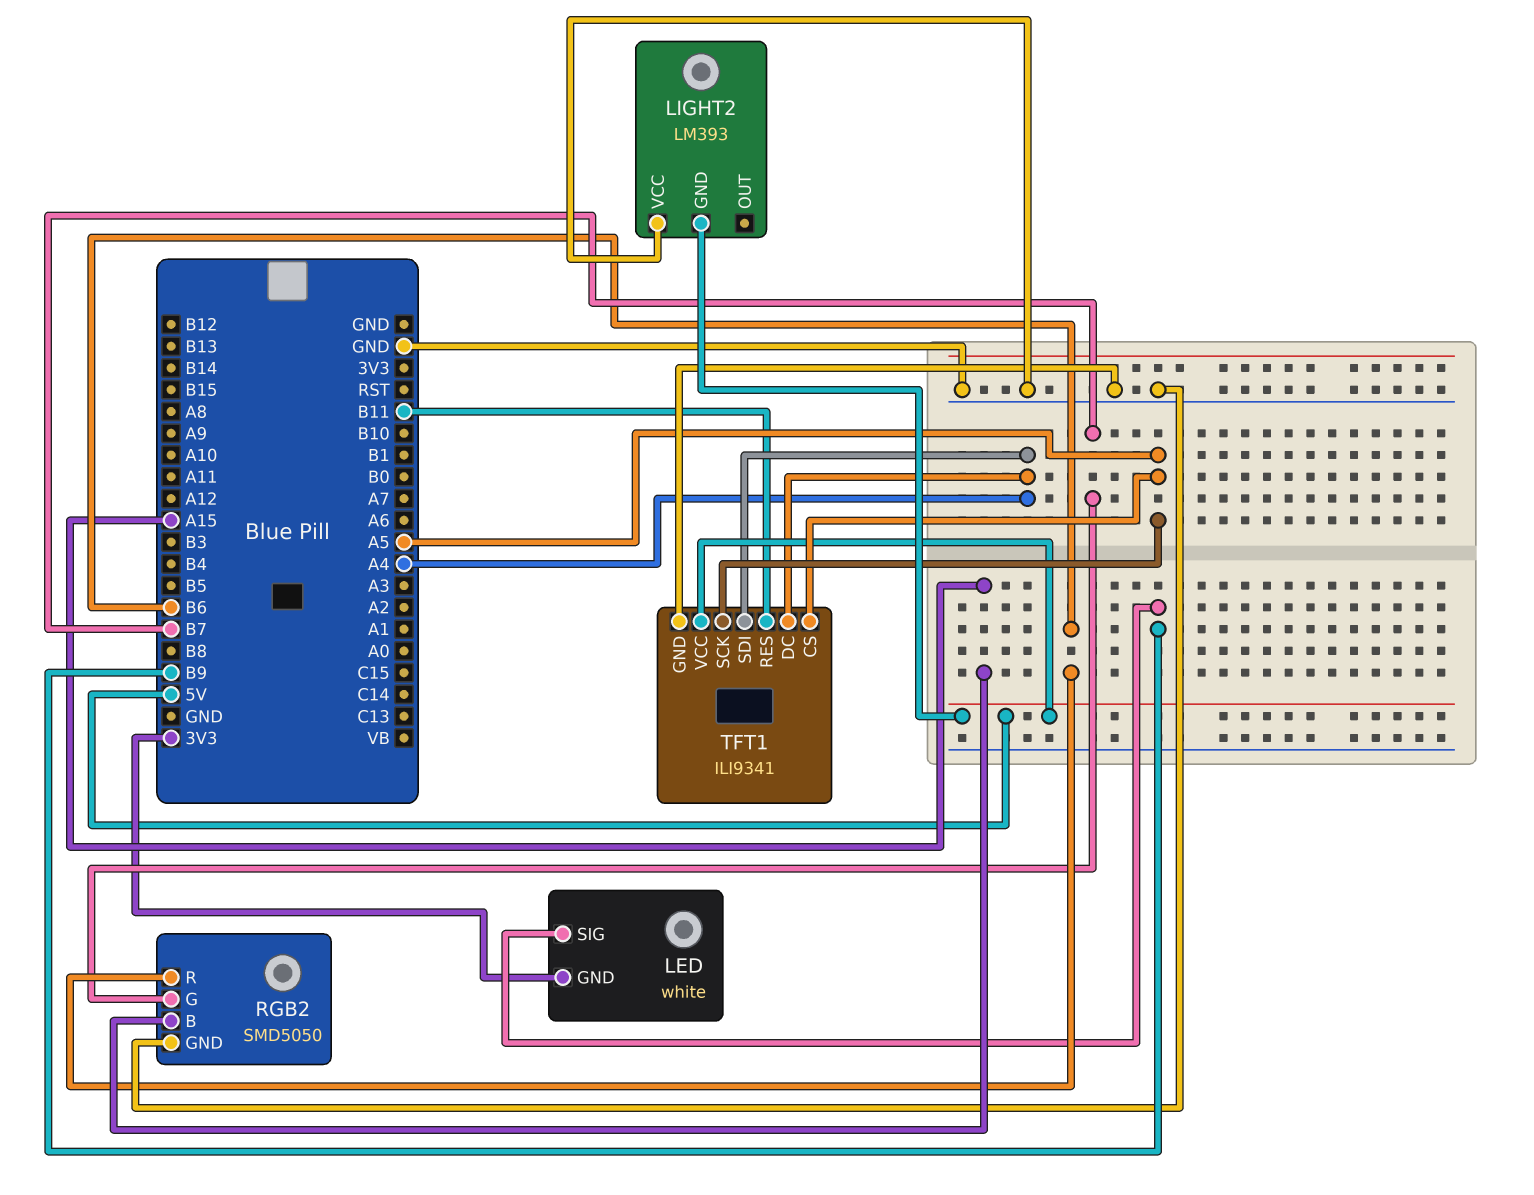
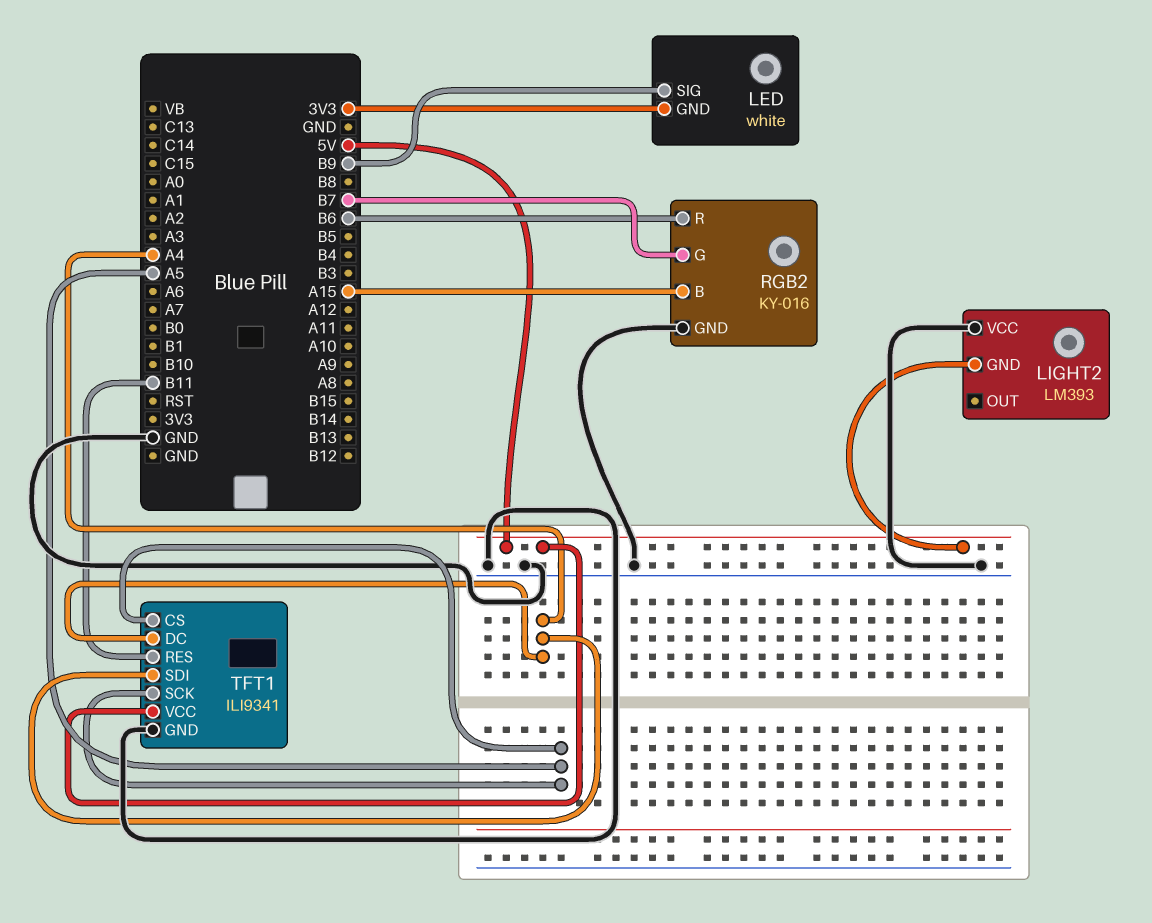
RGB2: SMD5050 -> KY-016

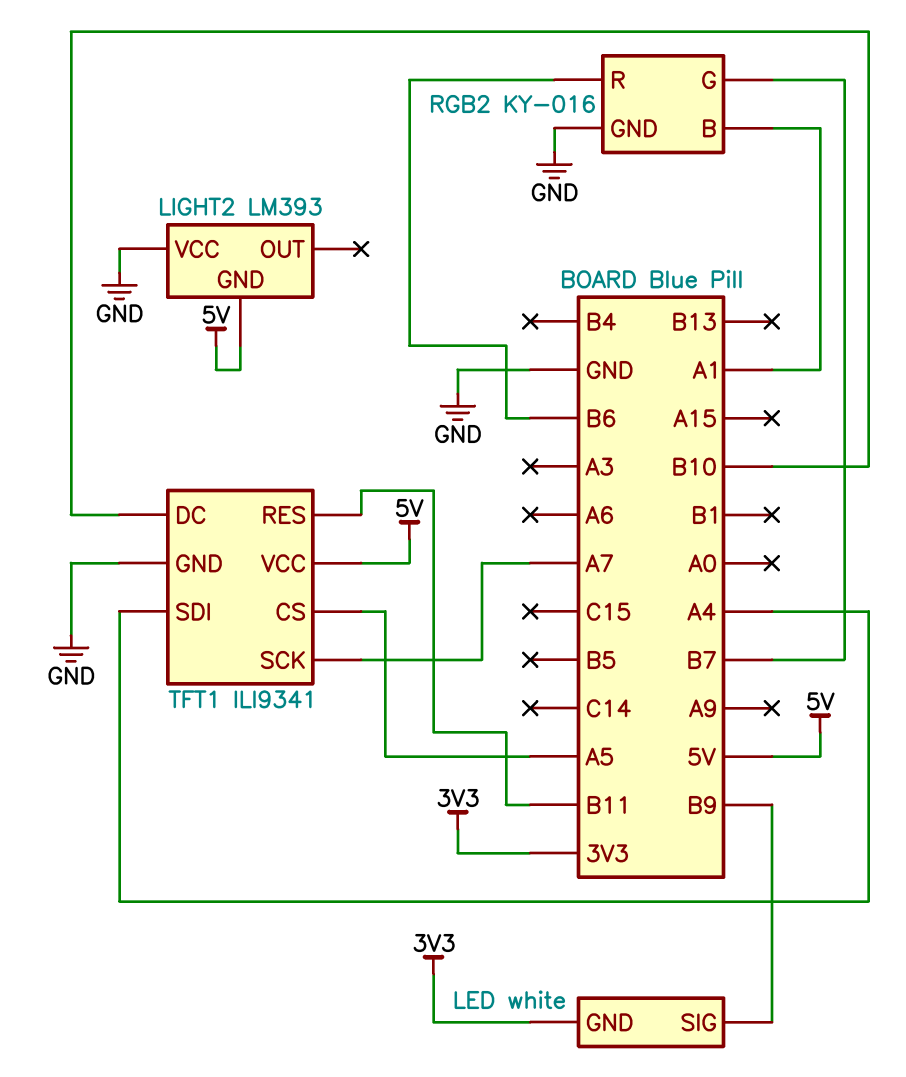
RGB2 pin B: A15 -> A1
TFT1 pin DC: A4 -> B10
TFT1 pin SCK: A5 -> A7

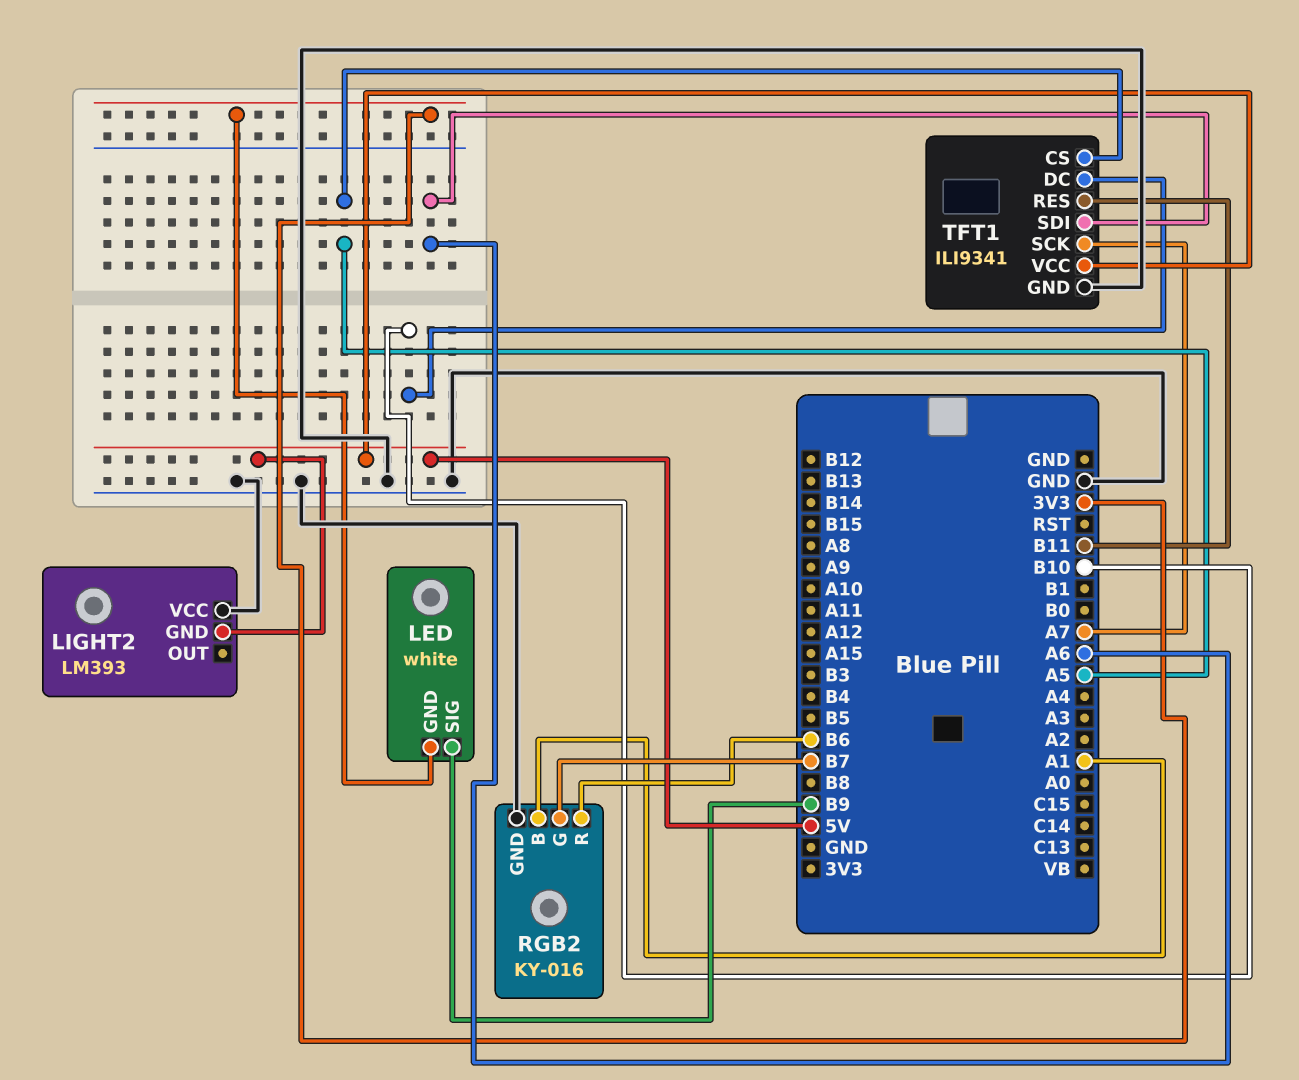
TFT1 pin SDI: A4 -> A6

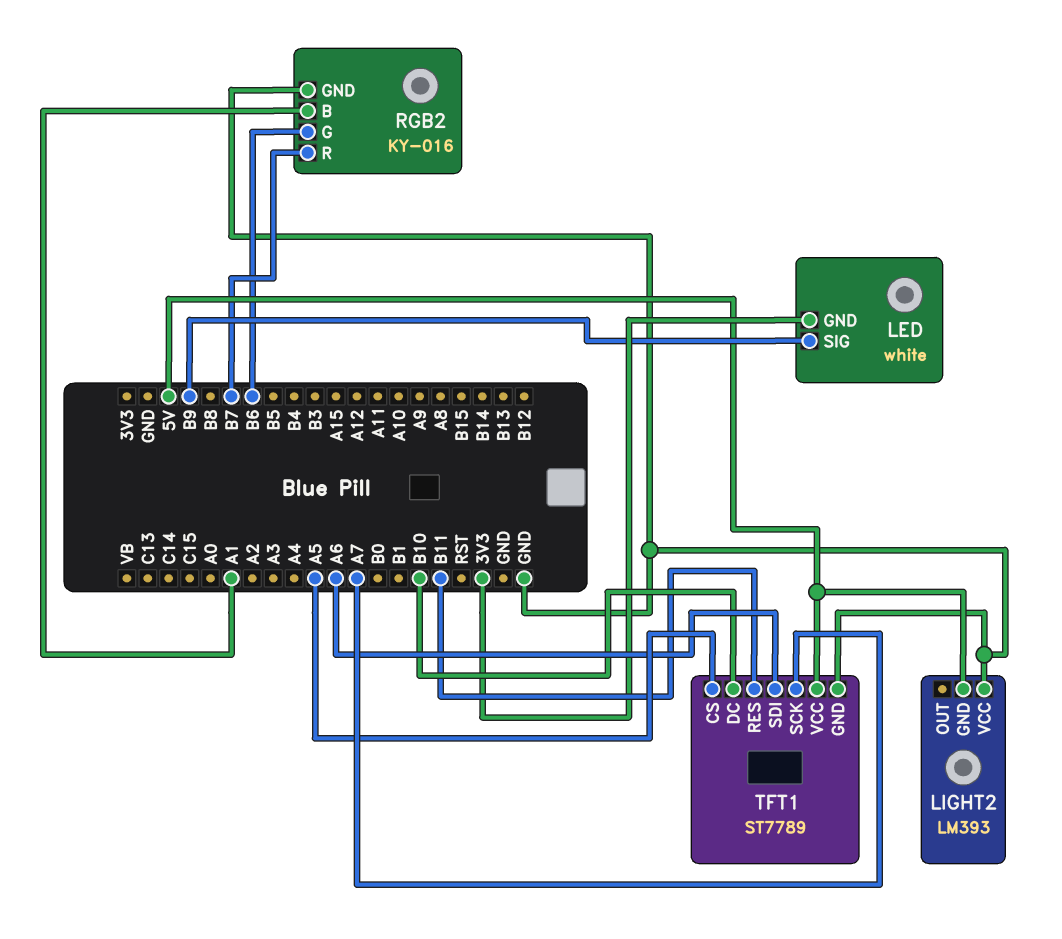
RGB2 pin G: B7 -> B6
RGB2 pin R: B6 -> B7
TFT1: ILI9341 -> ST7789

